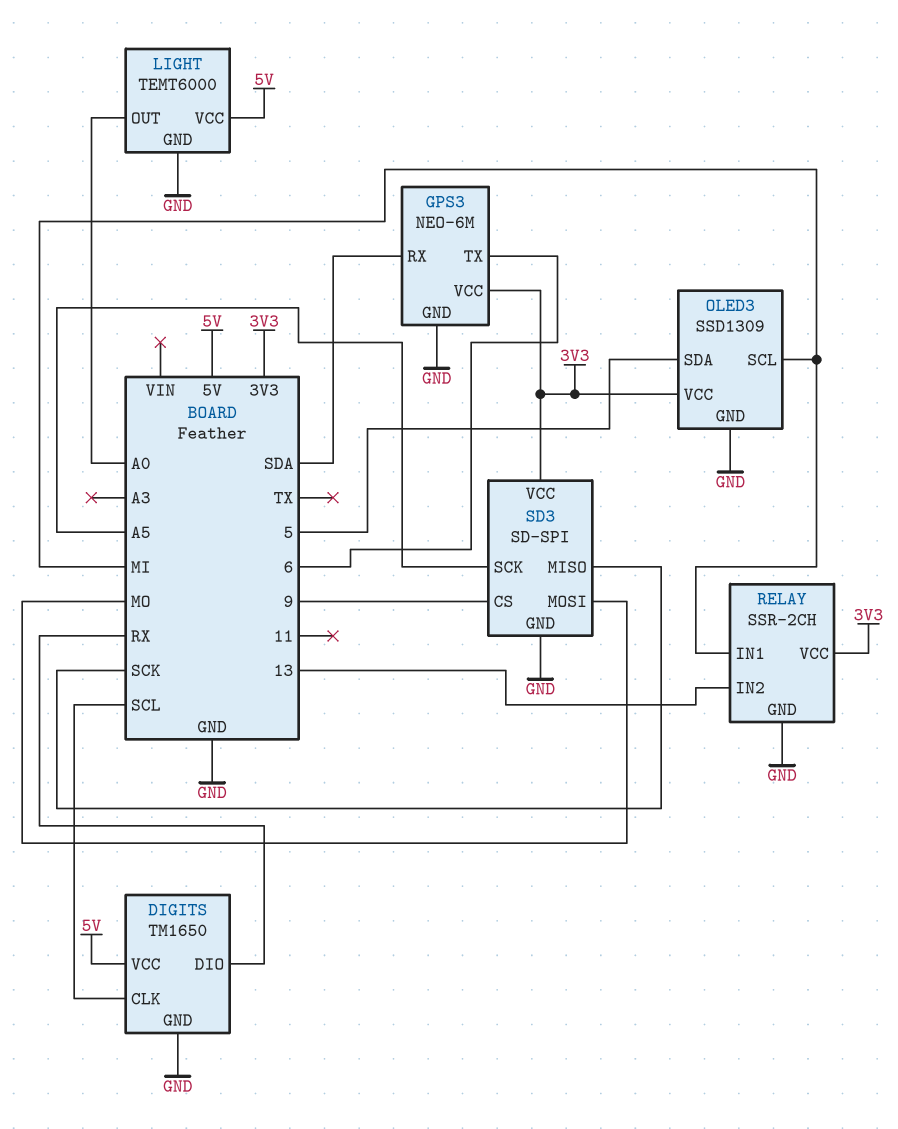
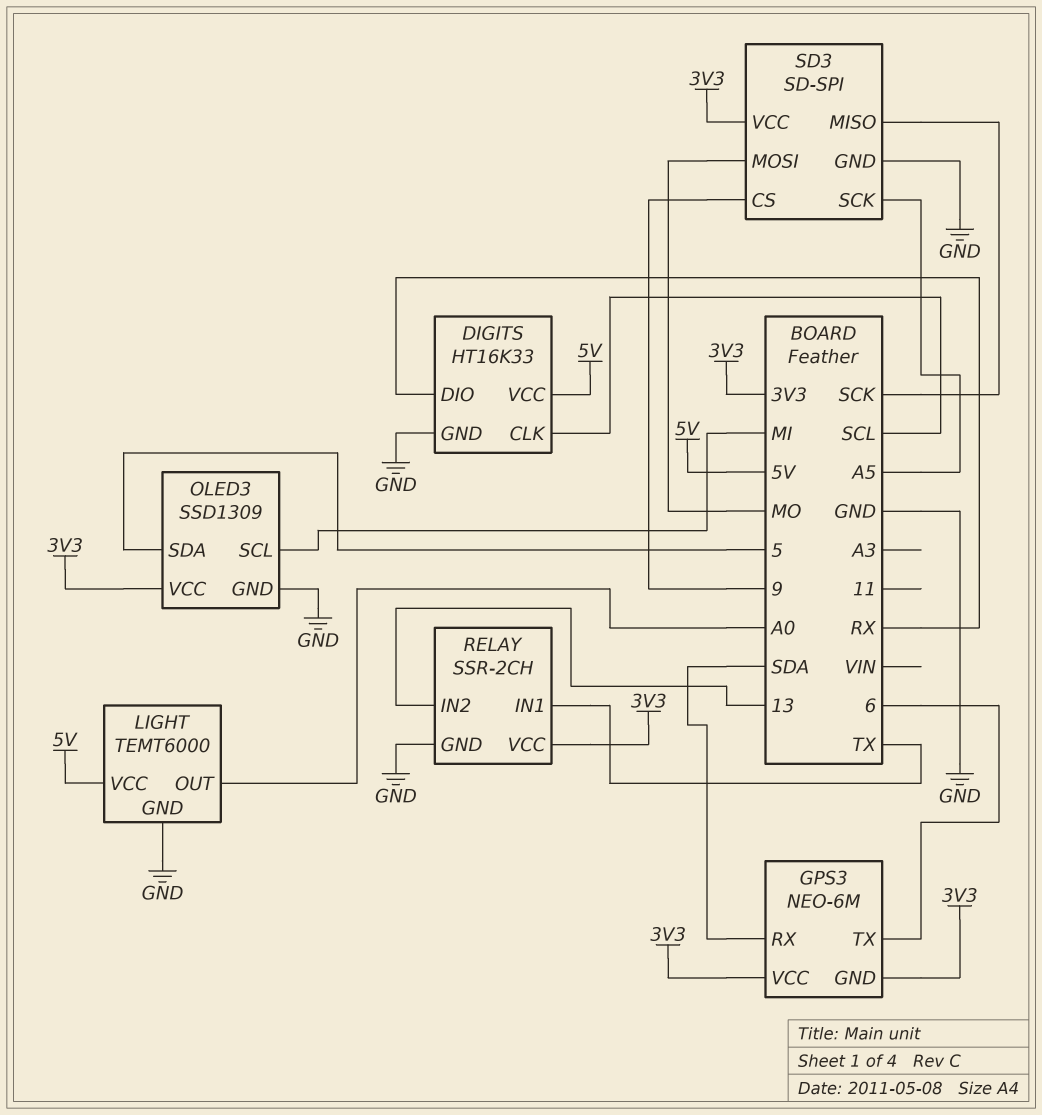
DIGITS: TM1650 -> HT16K33
GPS3 pin GND: GND -> 3V3
RELAY pin IN1: MI -> TX

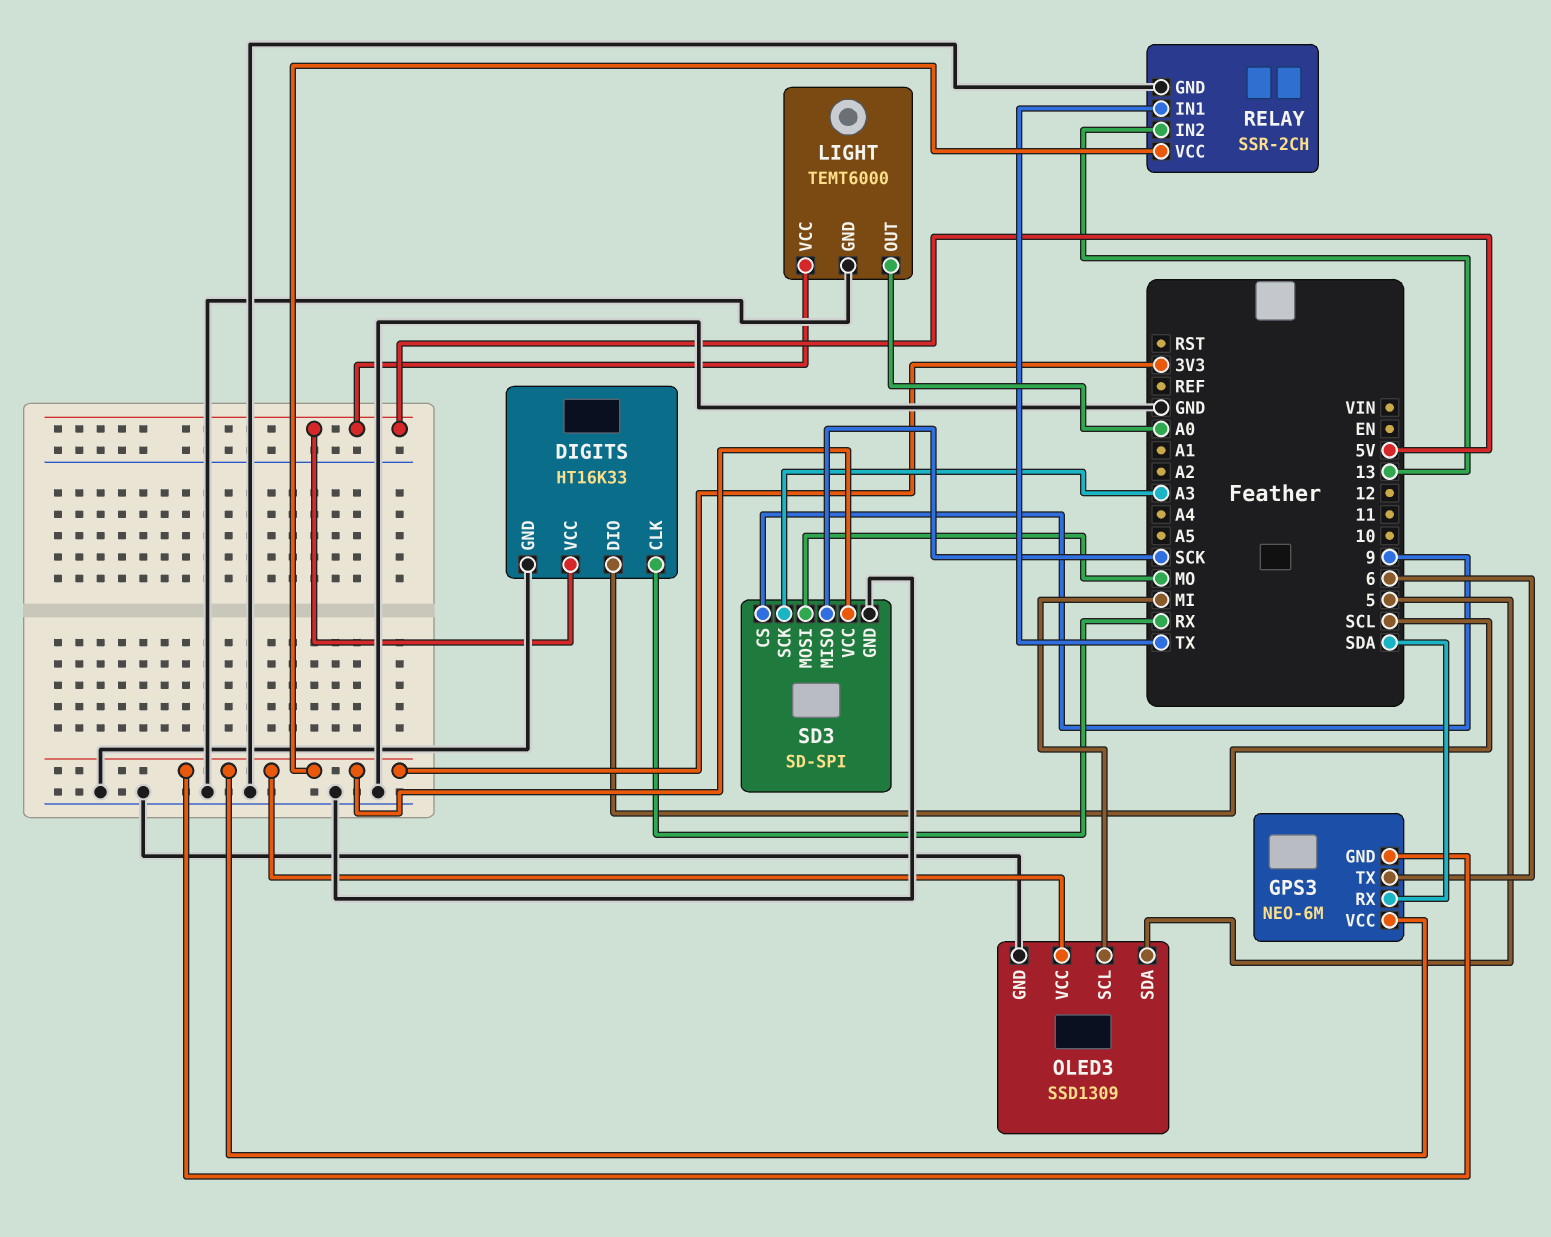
DIGITS pin CLK: SCL -> RX
DIGITS pin DIO: RX -> SCL
SD3 pin SCK: A5 -> A3

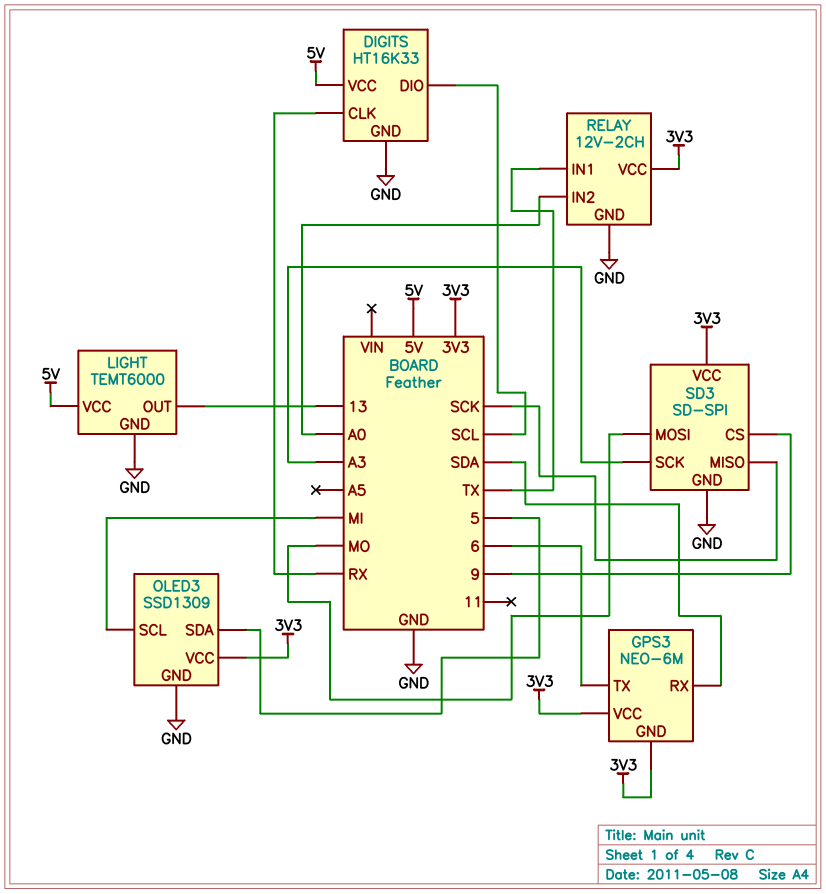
LIGHT pin OUT: A0 -> 13
RELAY: SSR-2CH -> 12V-2CH
RELAY pin IN2: 13 -> A0

